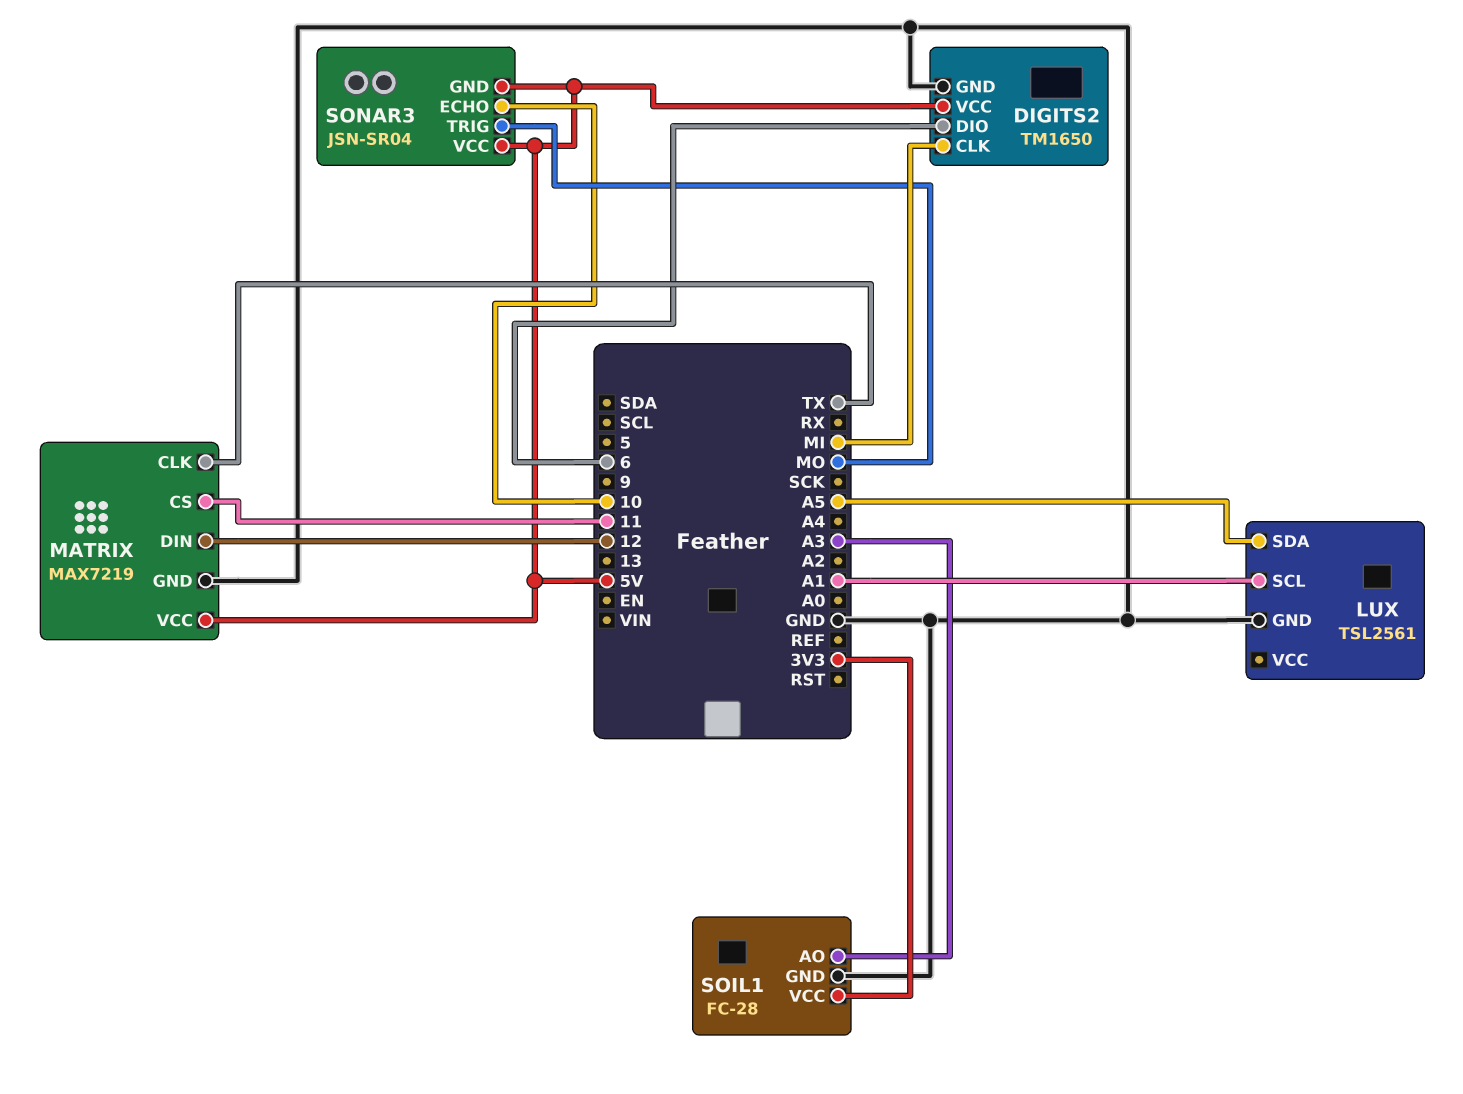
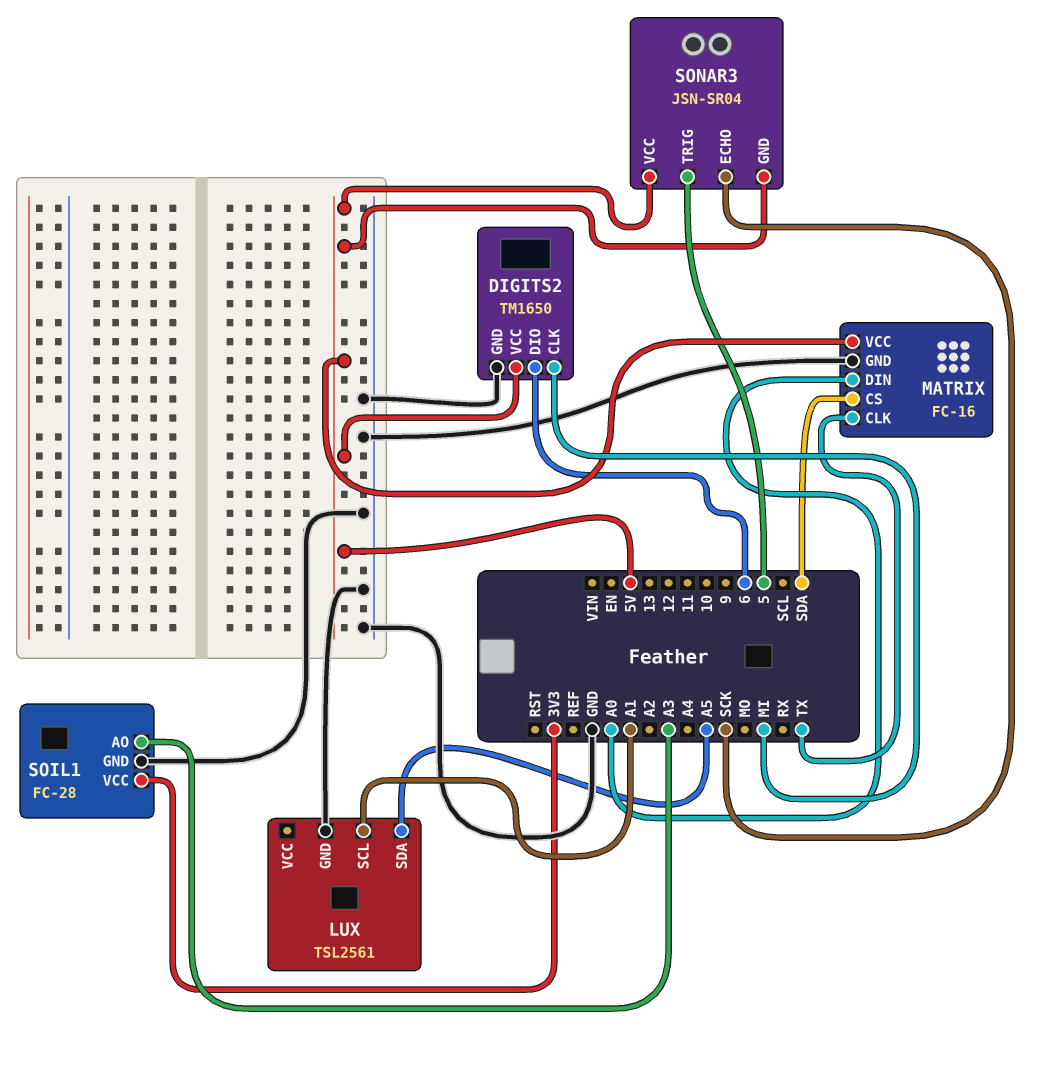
MATRIX: MAX7219 -> FC-16
MATRIX pin CS: 11 -> SDA
MATRIX pin DIN: 12 -> A0
SONAR3 pin ECHO: 10 -> SCK
SONAR3 pin TRIG: MO -> 5

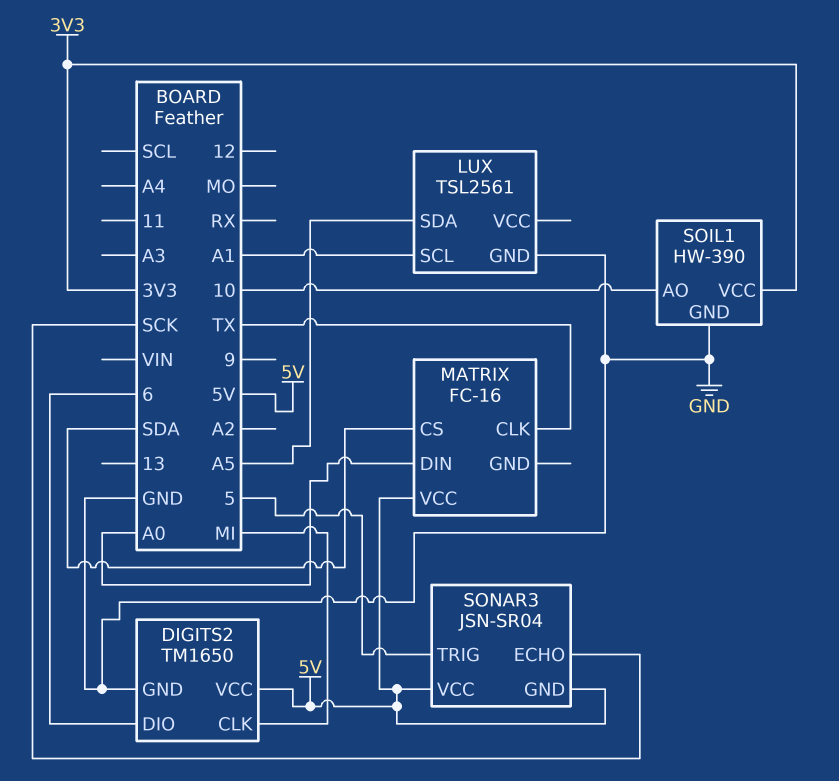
MATRIX pin GND: GND -> none
SOIL1: FC-28 -> HW-390
SOIL1 pin AO: A3 -> 10

